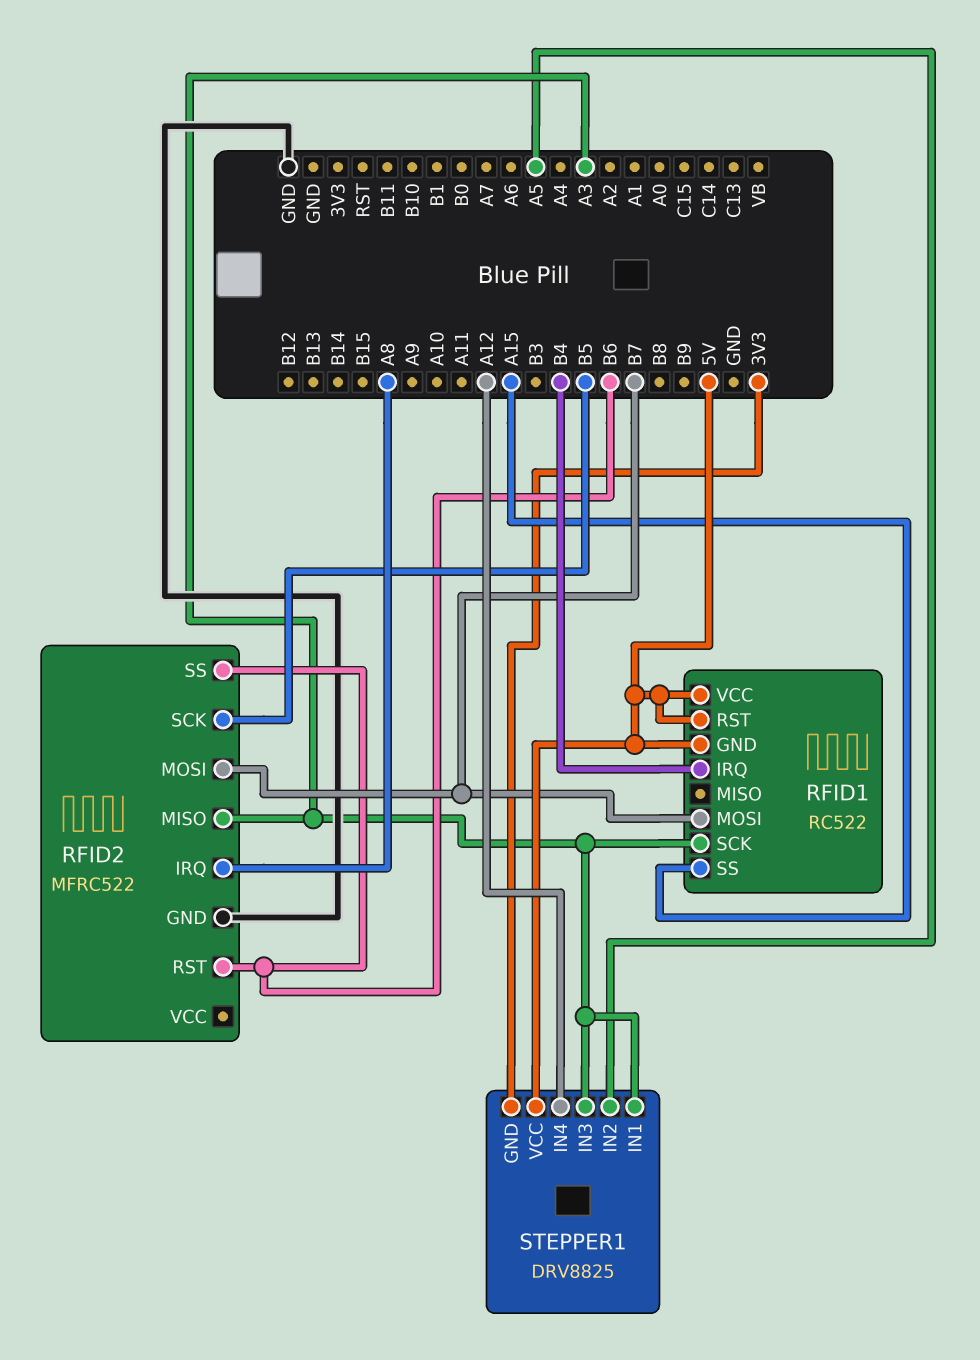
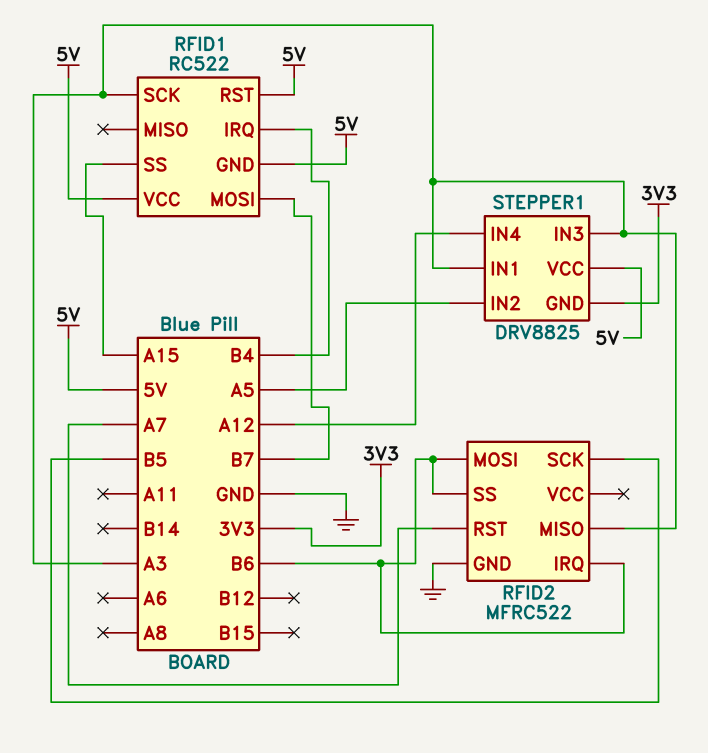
RFID2 pin IRQ: A8 -> B6
RFID2 pin MOSI: B7 -> B6
RFID2 pin RST: B6 -> A7

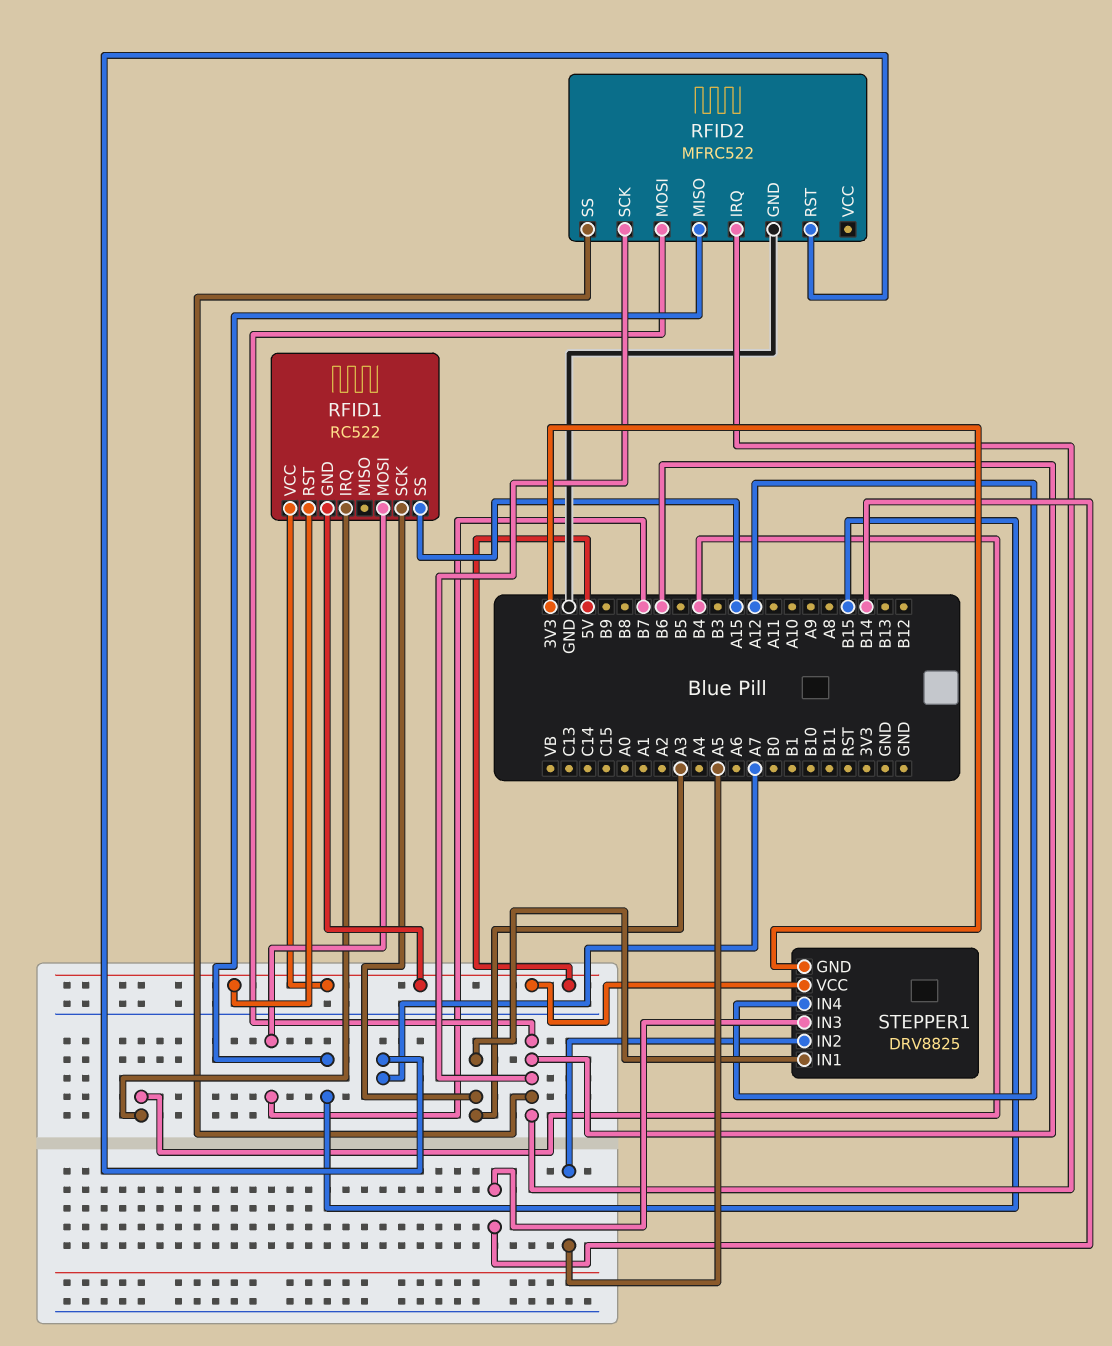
RFID2 pin MISO: A3 -> B15
RFID2 pin SCK: B5 -> B6
STEPPER1 pin IN3: A3 -> B14

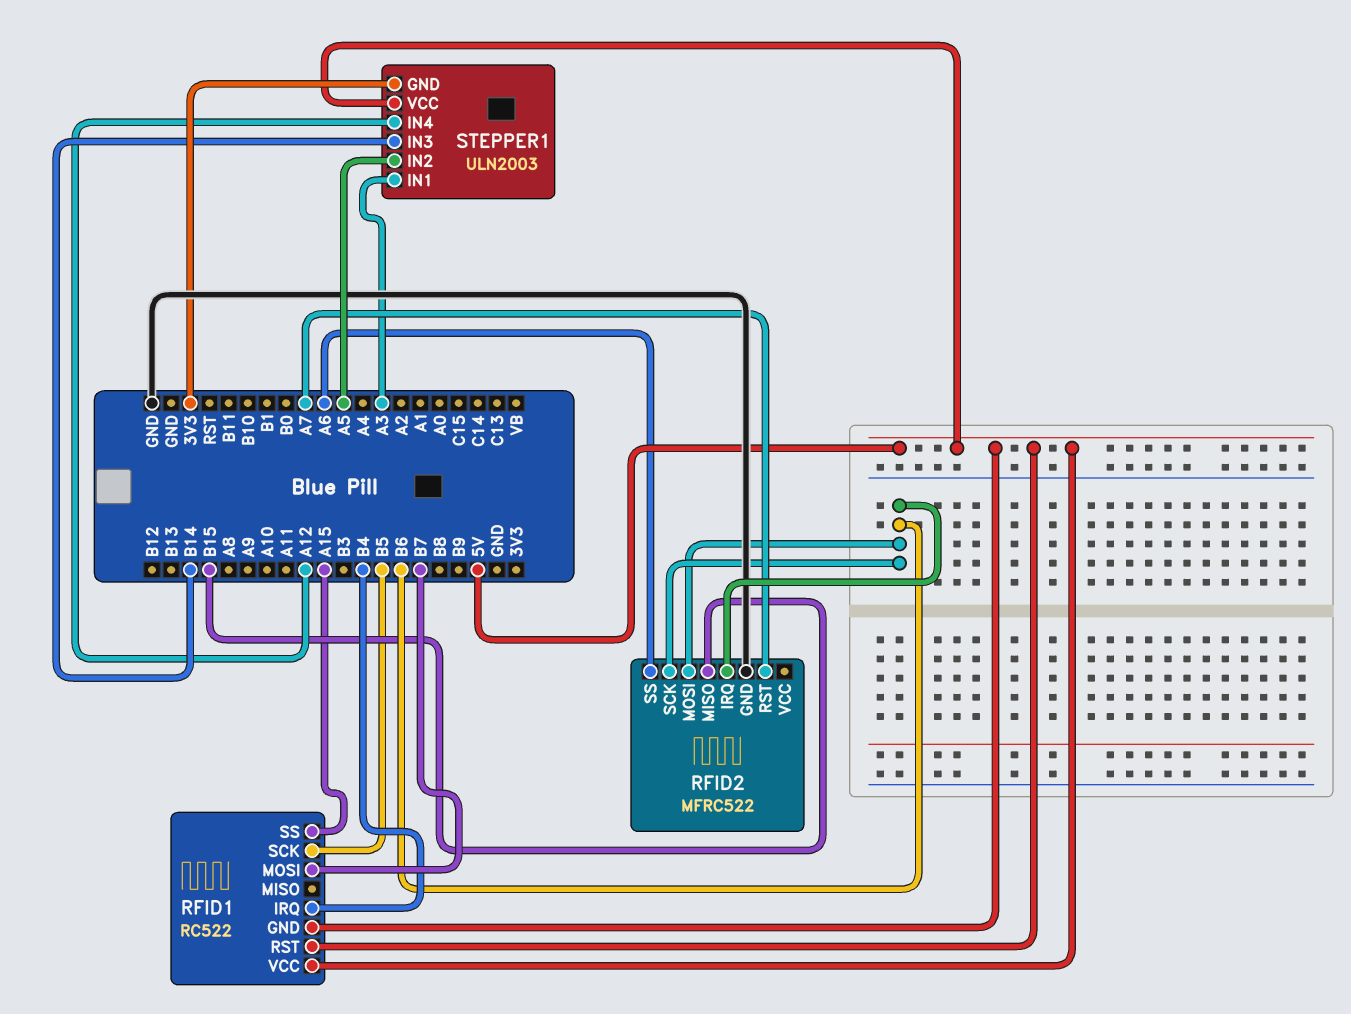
RFID1 pin SCK: A3 -> B5
RFID2 pin SS: B6 -> A6
STEPPER1: DRV8825 -> ULN2003

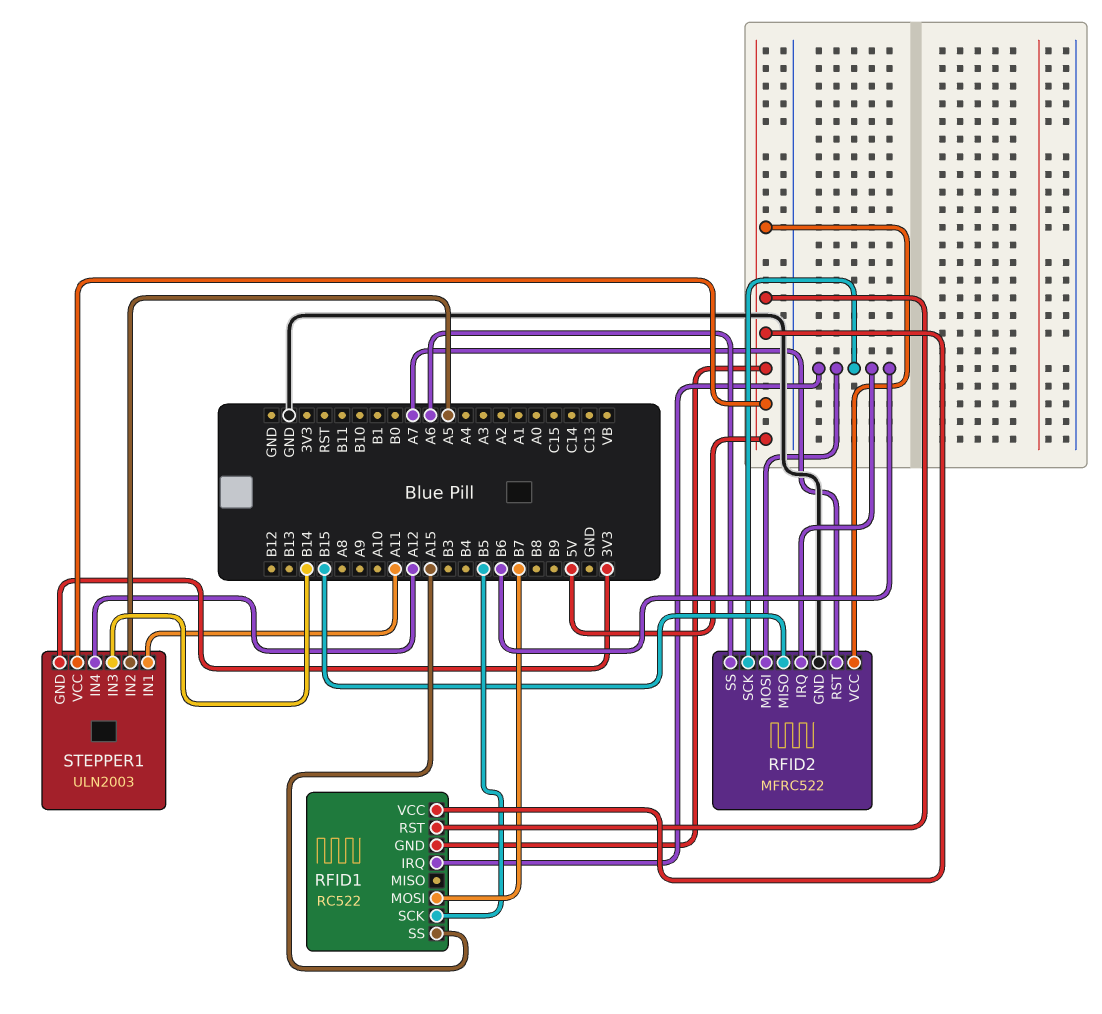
RFID1 pin IRQ: B4 -> B6
RFID2 pin VCC: none -> 5V
STEPPER1 pin IN1: A3 -> A11

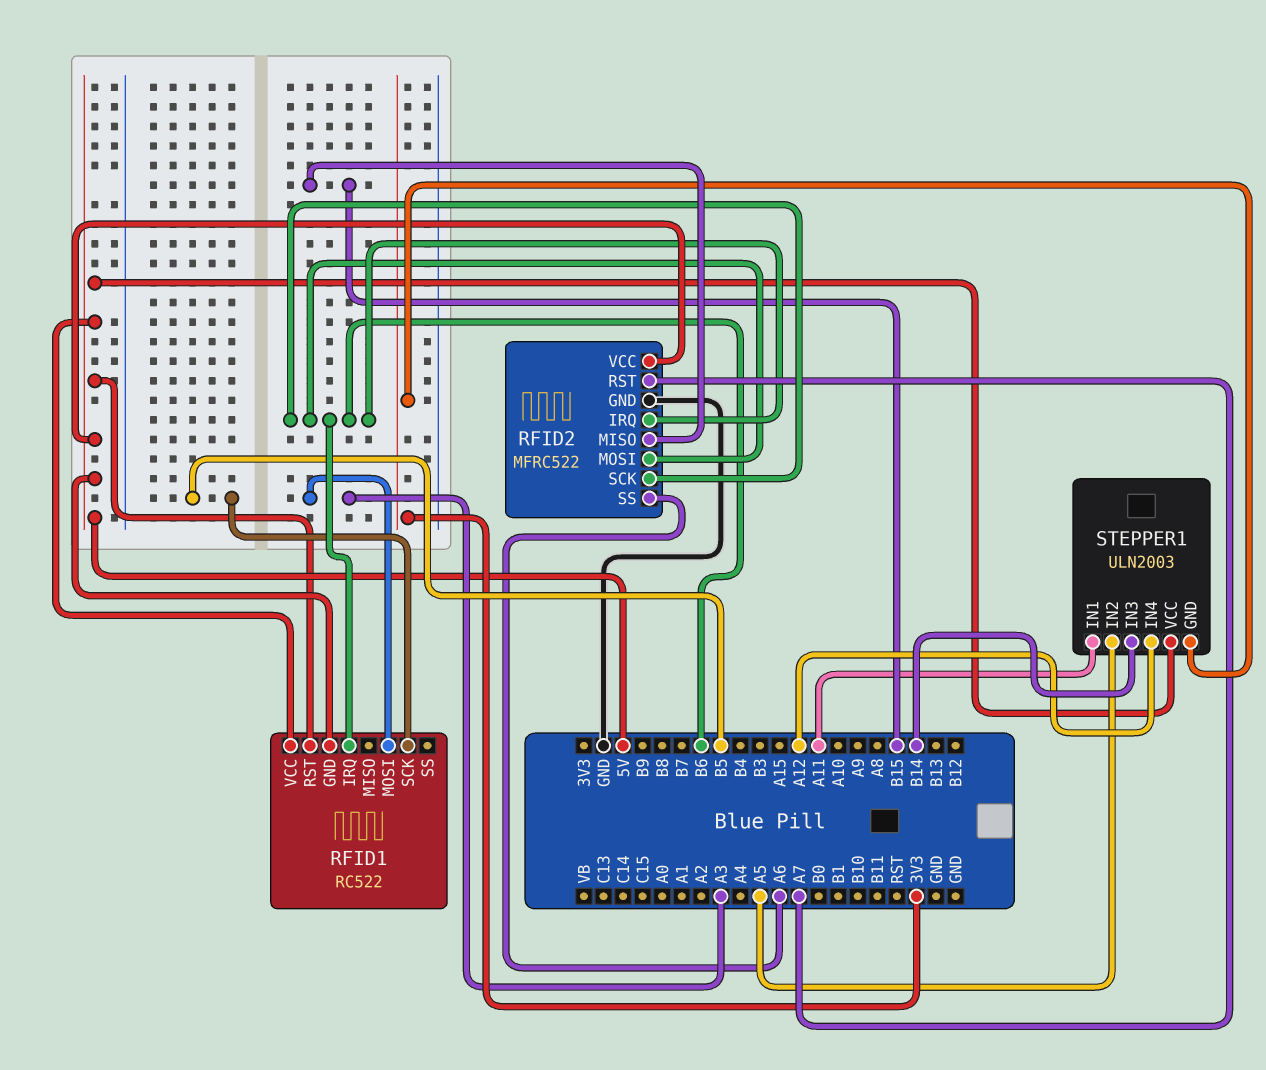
RFID1 pin MOSI: B7 -> A3
RFID1 pin SS: A15 -> none

